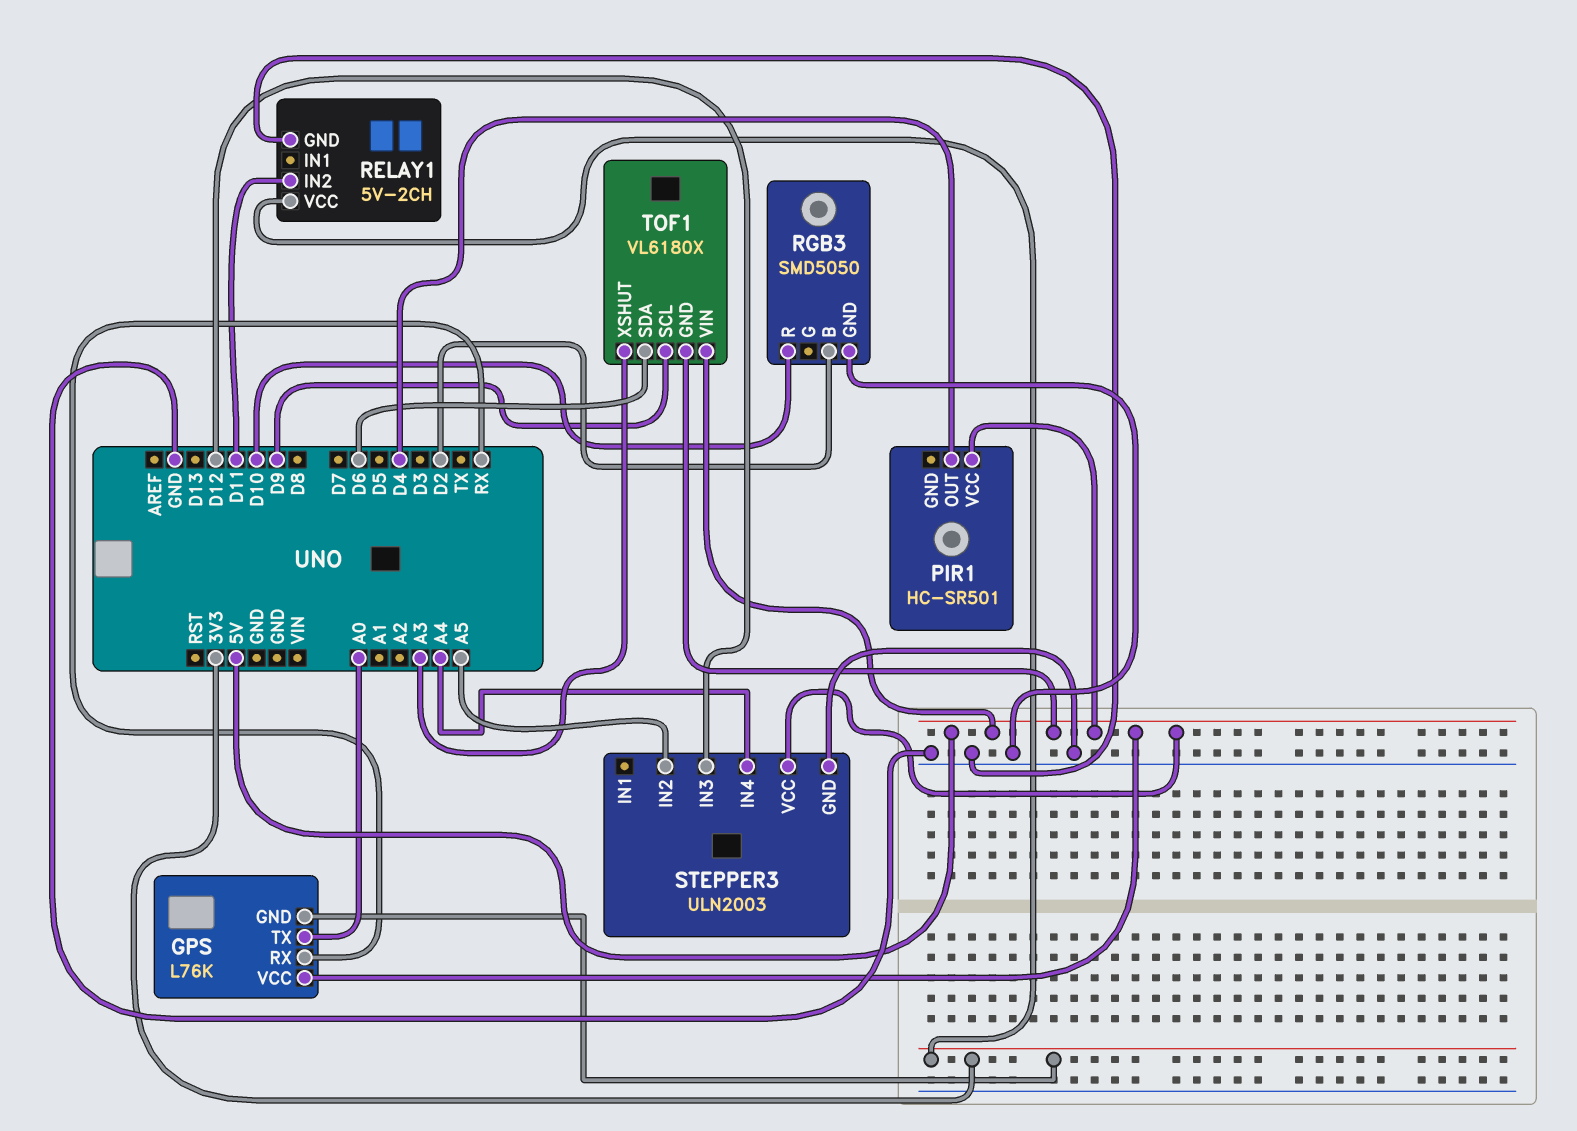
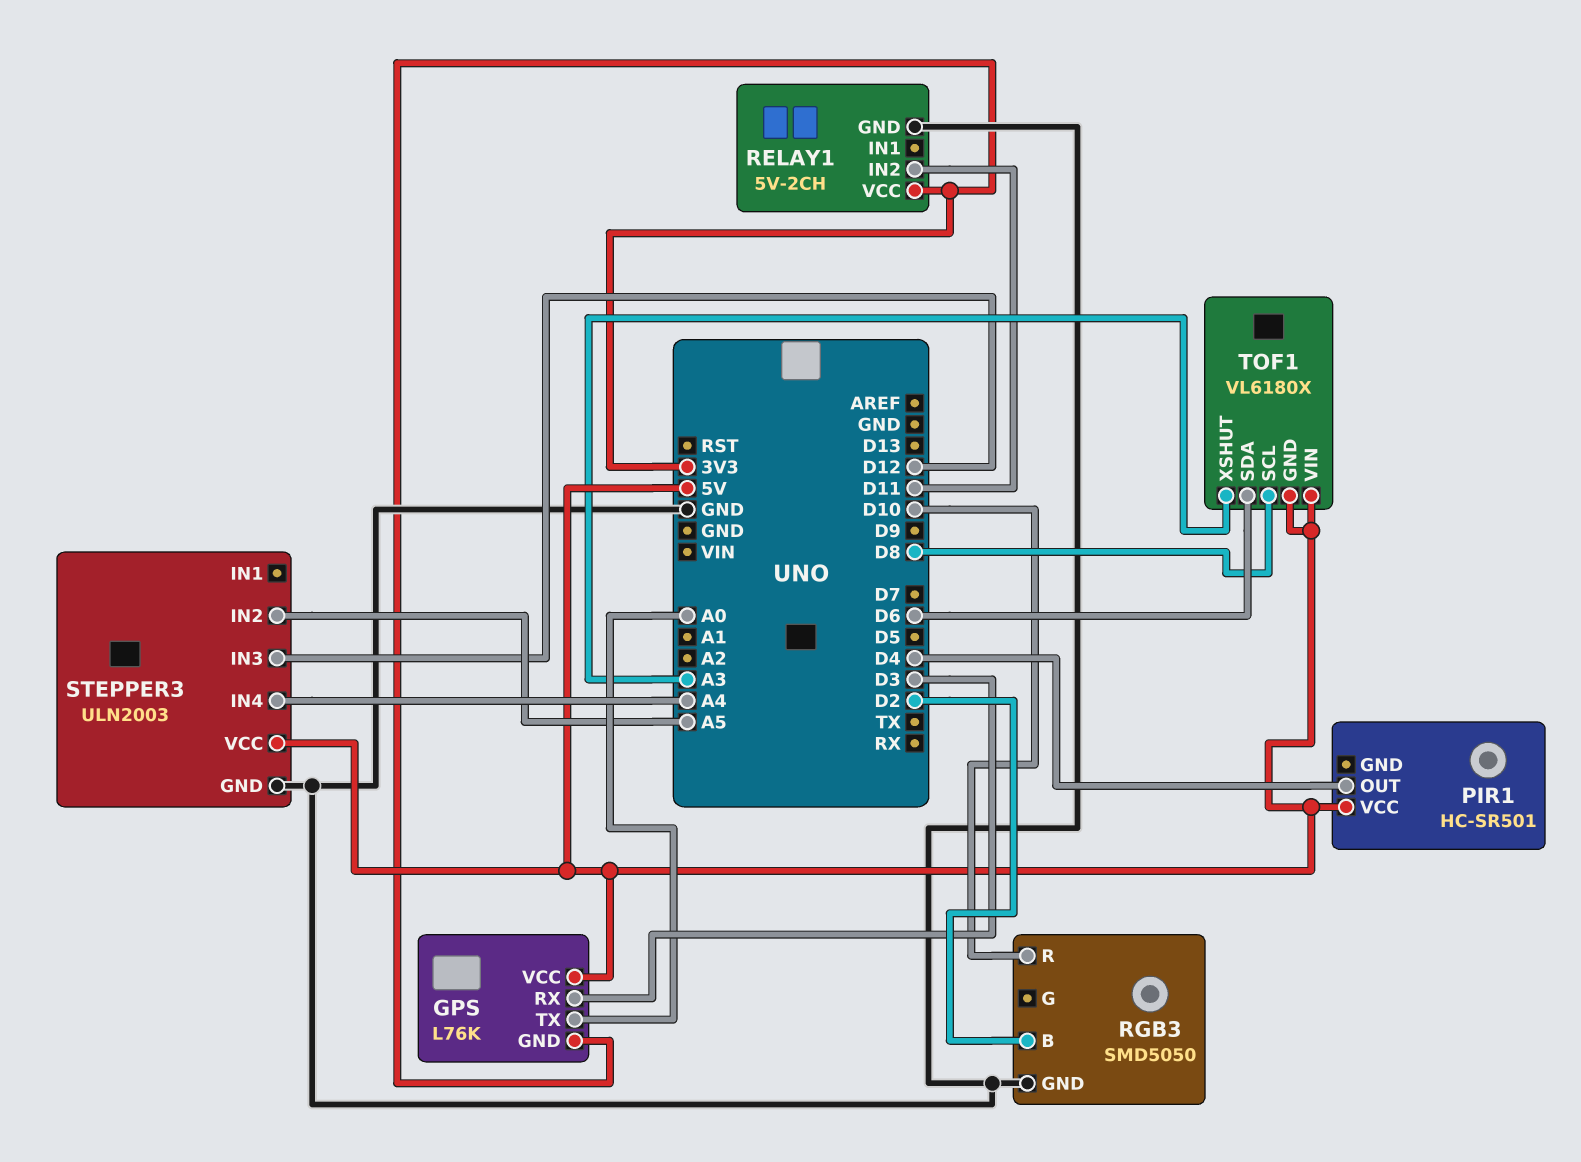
GPS pin RX: RX -> D3
TOF1 pin SCL: D9 -> D8

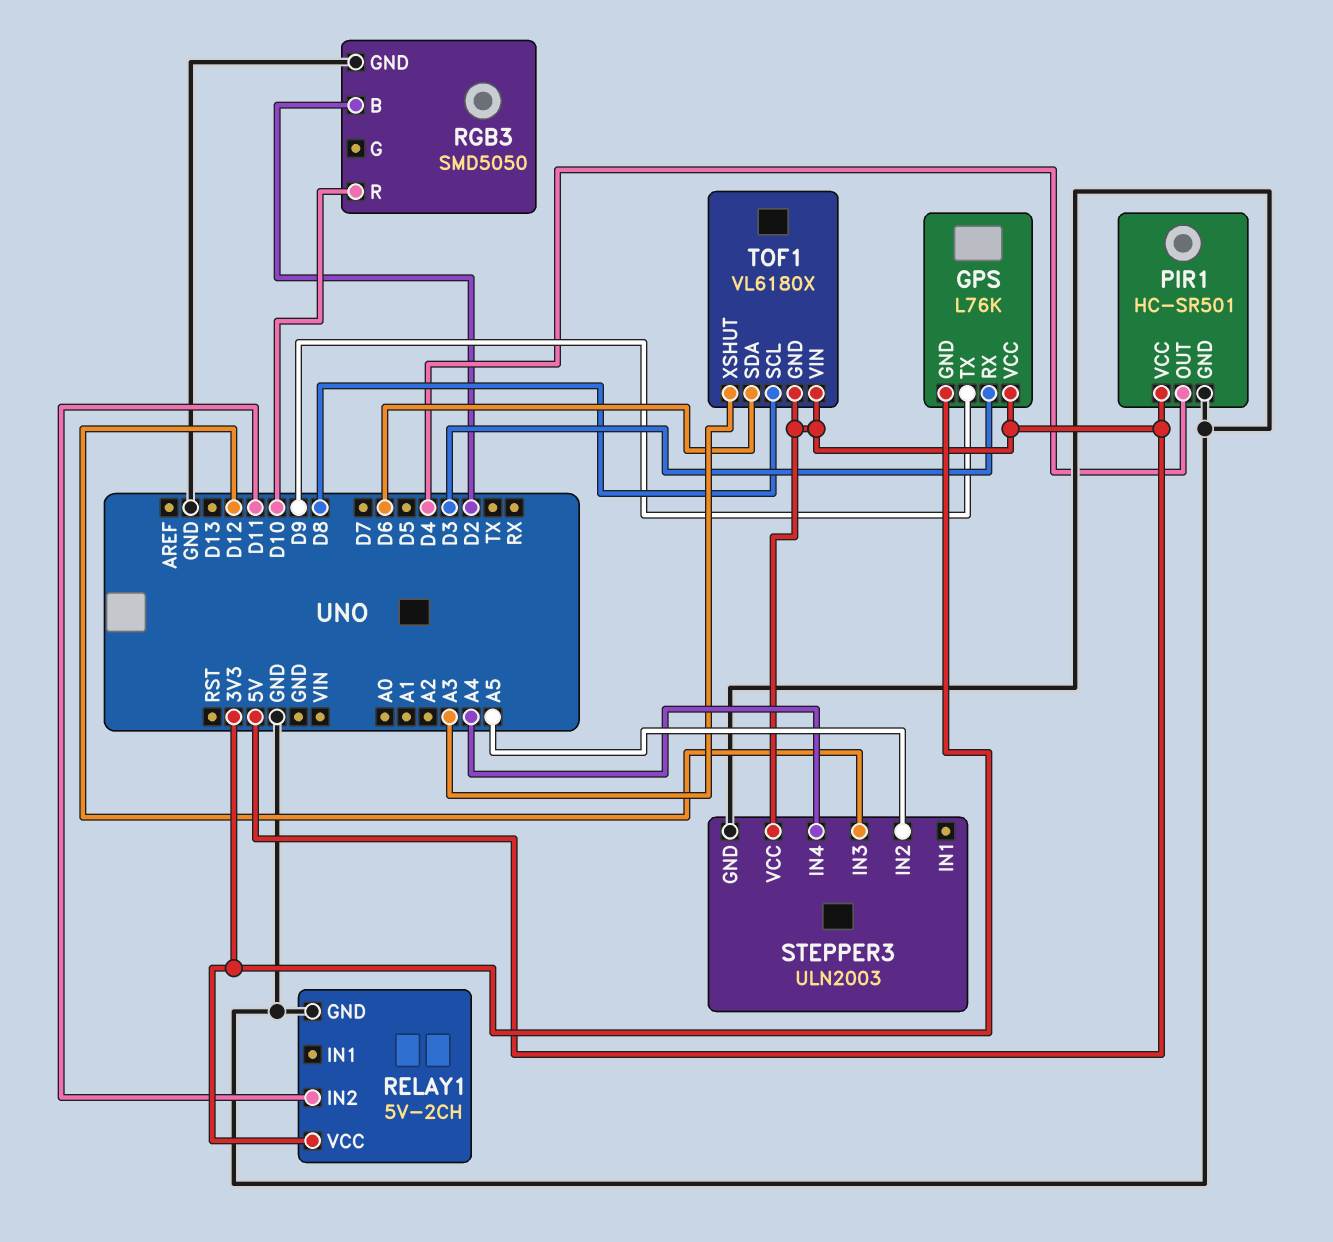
GPS pin TX: A0 -> D9
PIR1 pin GND: none -> GND

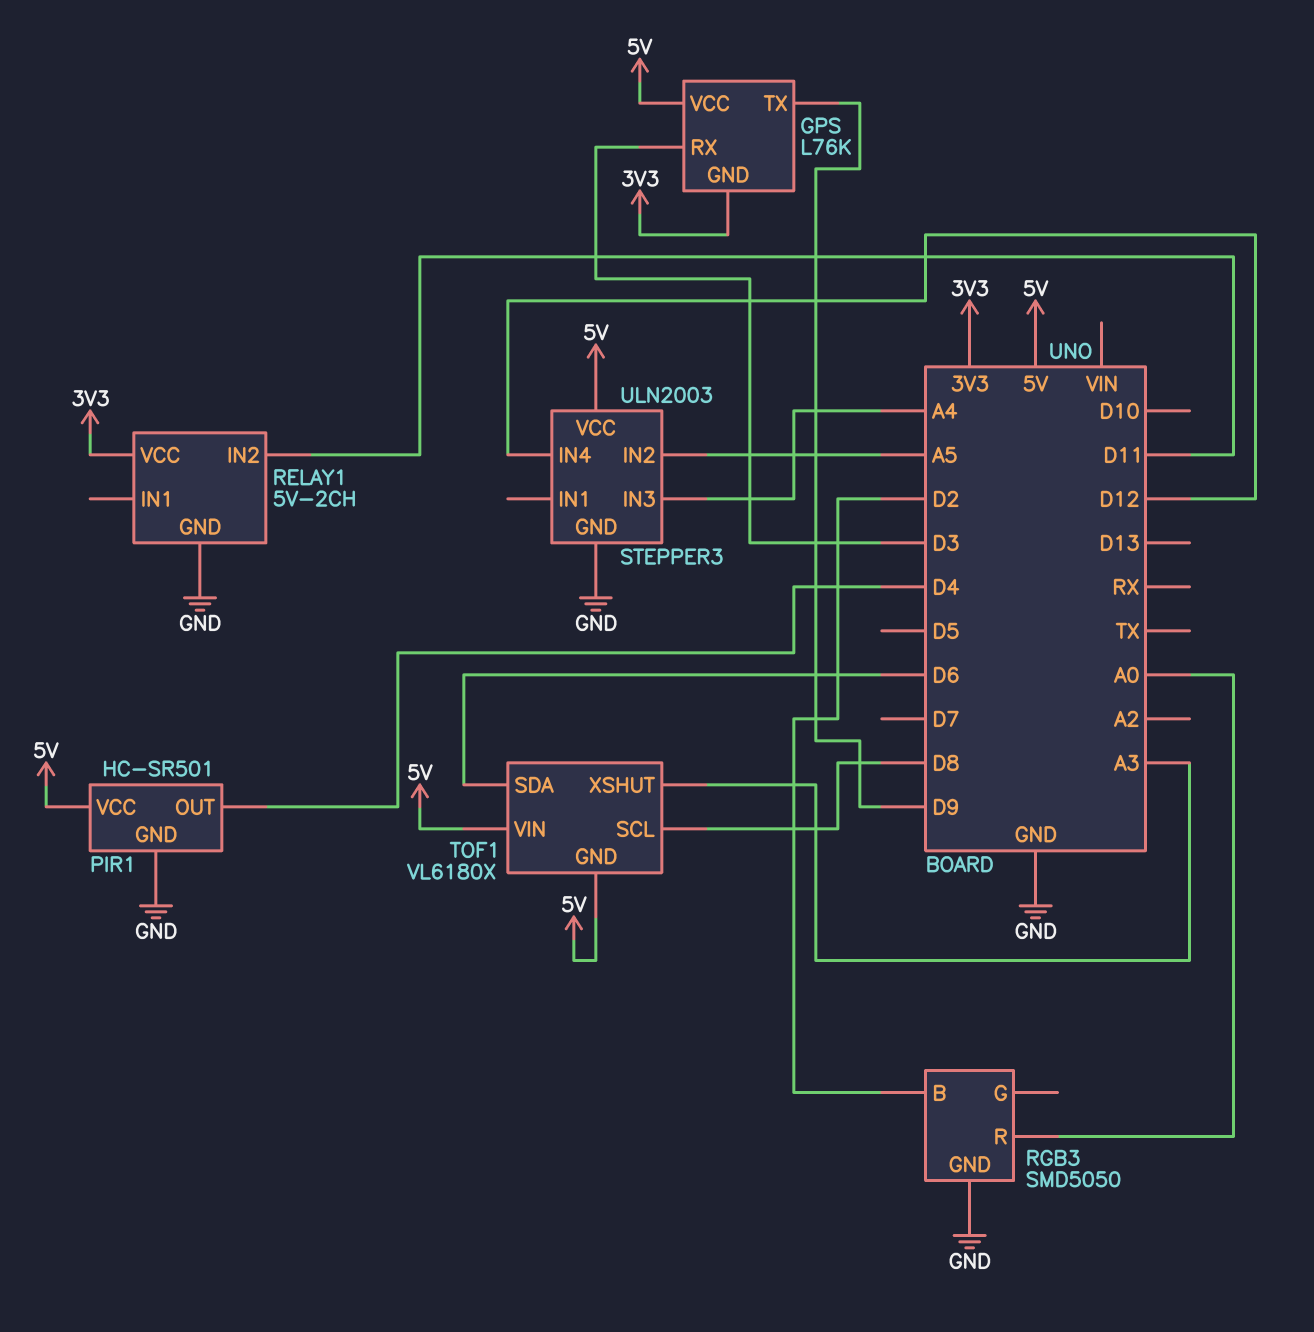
RGB3 pin R: D10 -> A0
STEPPER3 pin IN3: D12 -> A4
STEPPER3 pin IN4: A4 -> D12

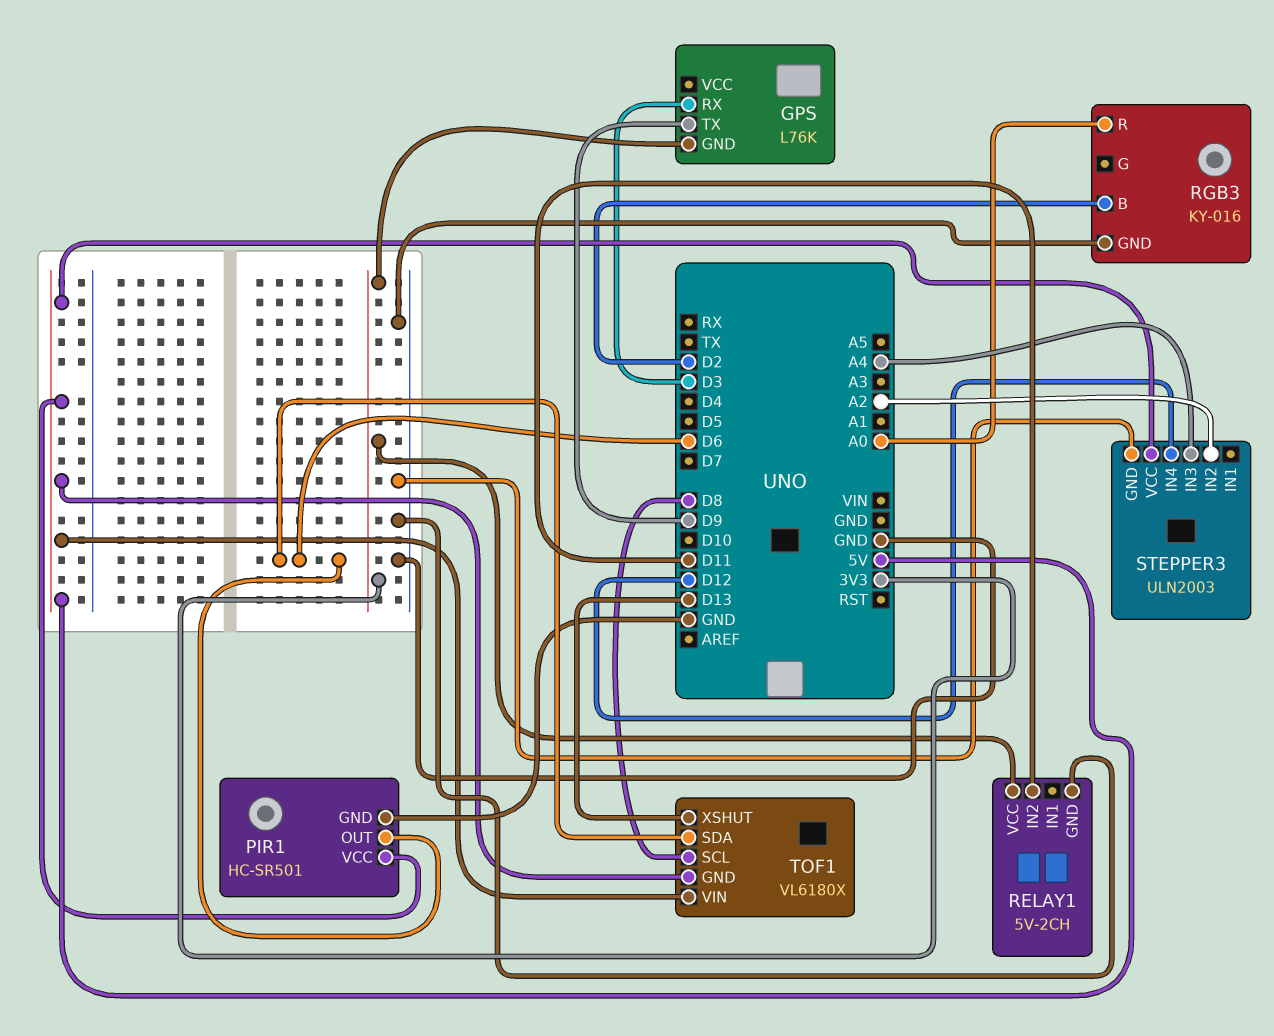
GPS pin VCC: 5V -> none
PIR1 pin OUT: D4 -> D6
RGB3: SMD5050 -> KY-016
STEPPER3 pin IN2: A5 -> A2
TOF1 pin XSHUT: A3 -> D13

